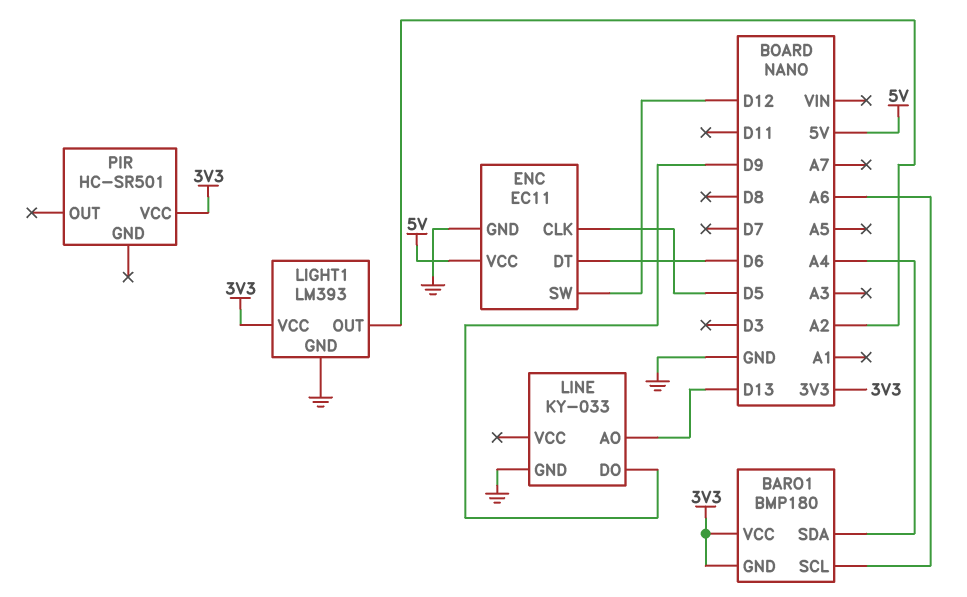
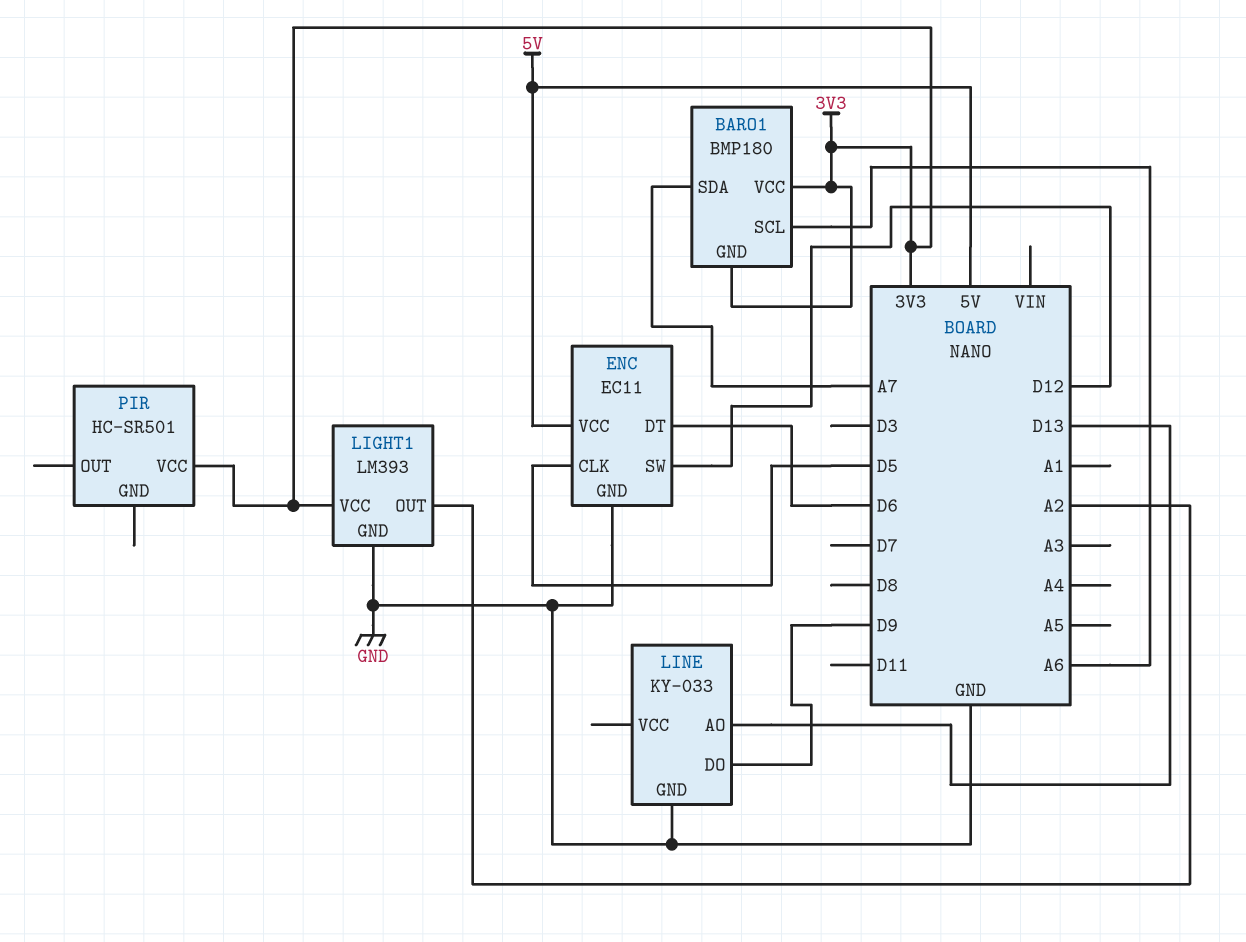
BARO1 pin SDA: A4 -> A7

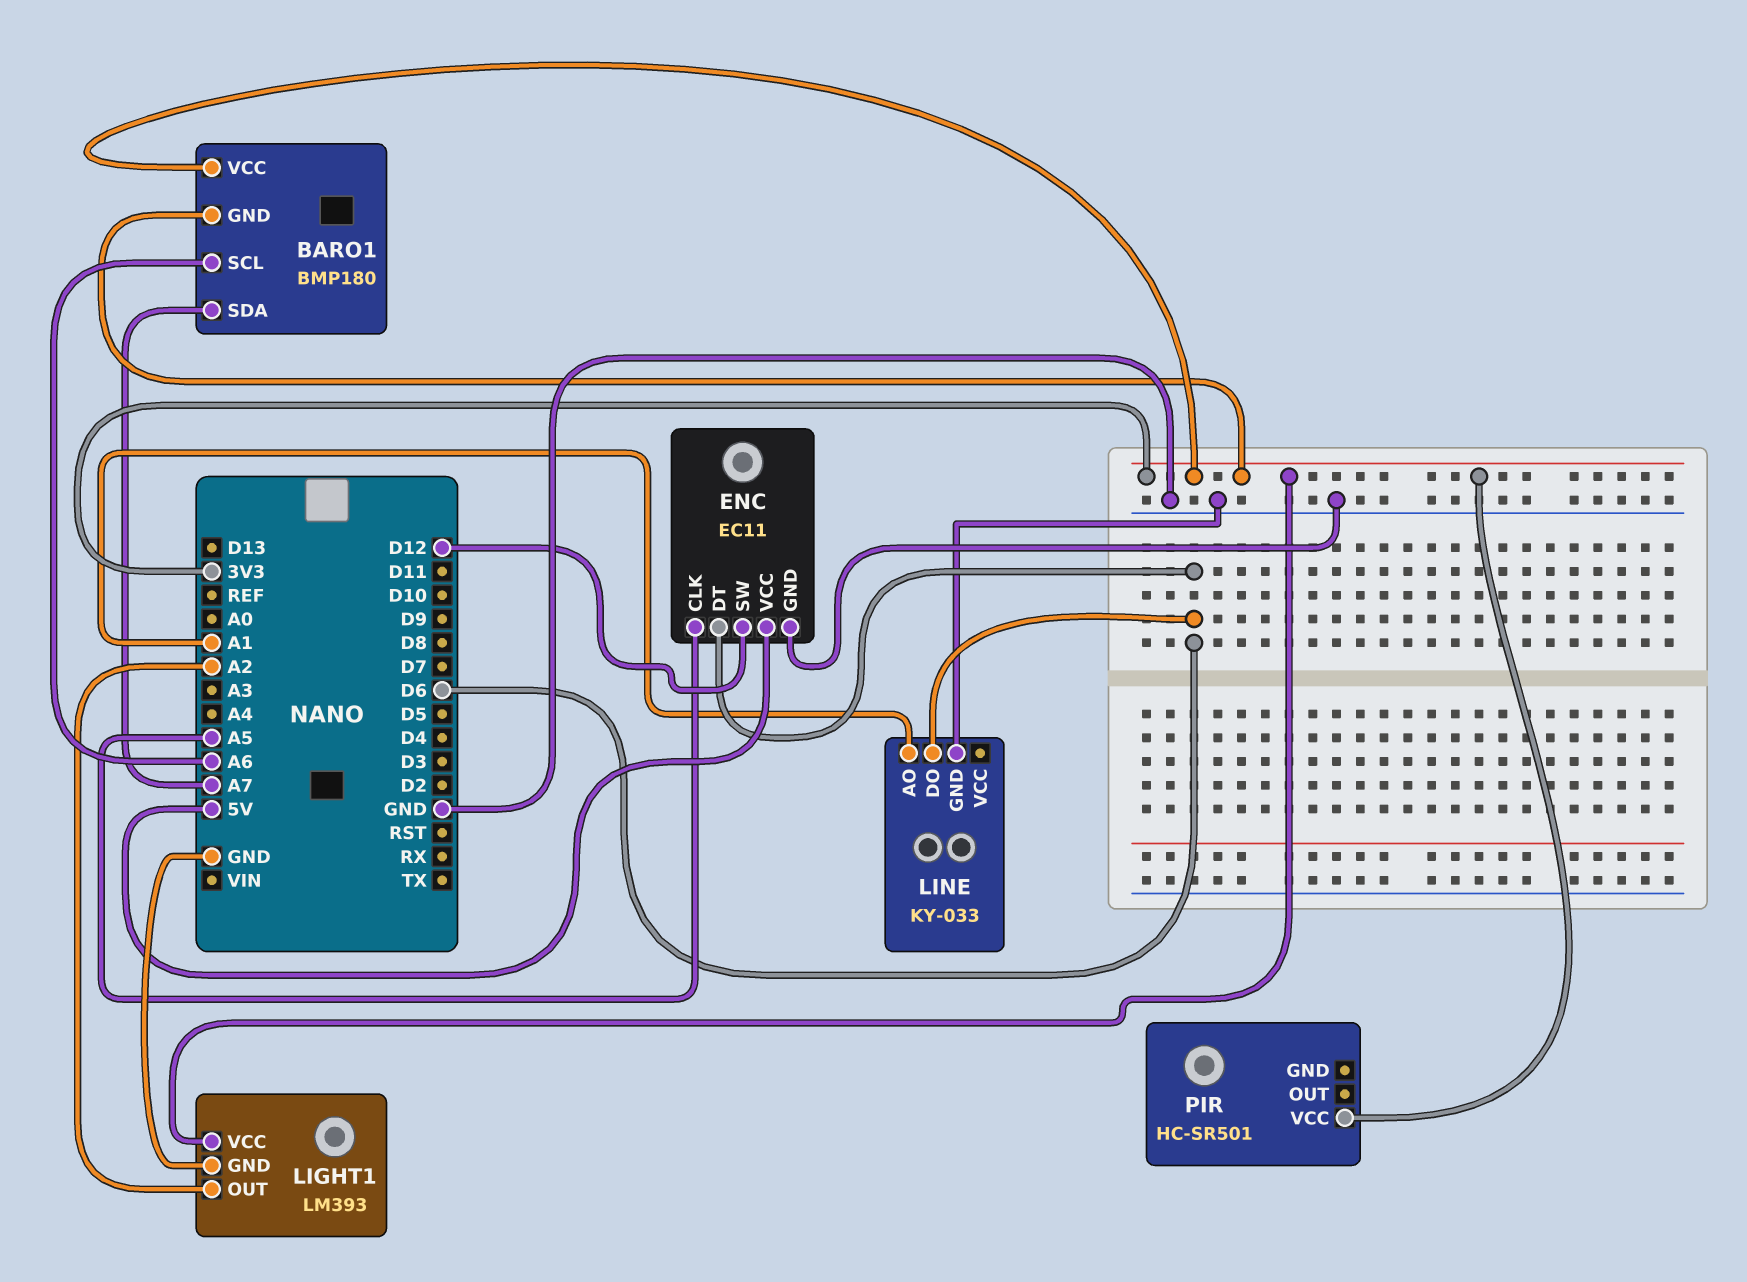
ENC pin CLK: D5 -> A5
LINE pin AO: D13 -> A1
LINE pin DO: D9 -> D6

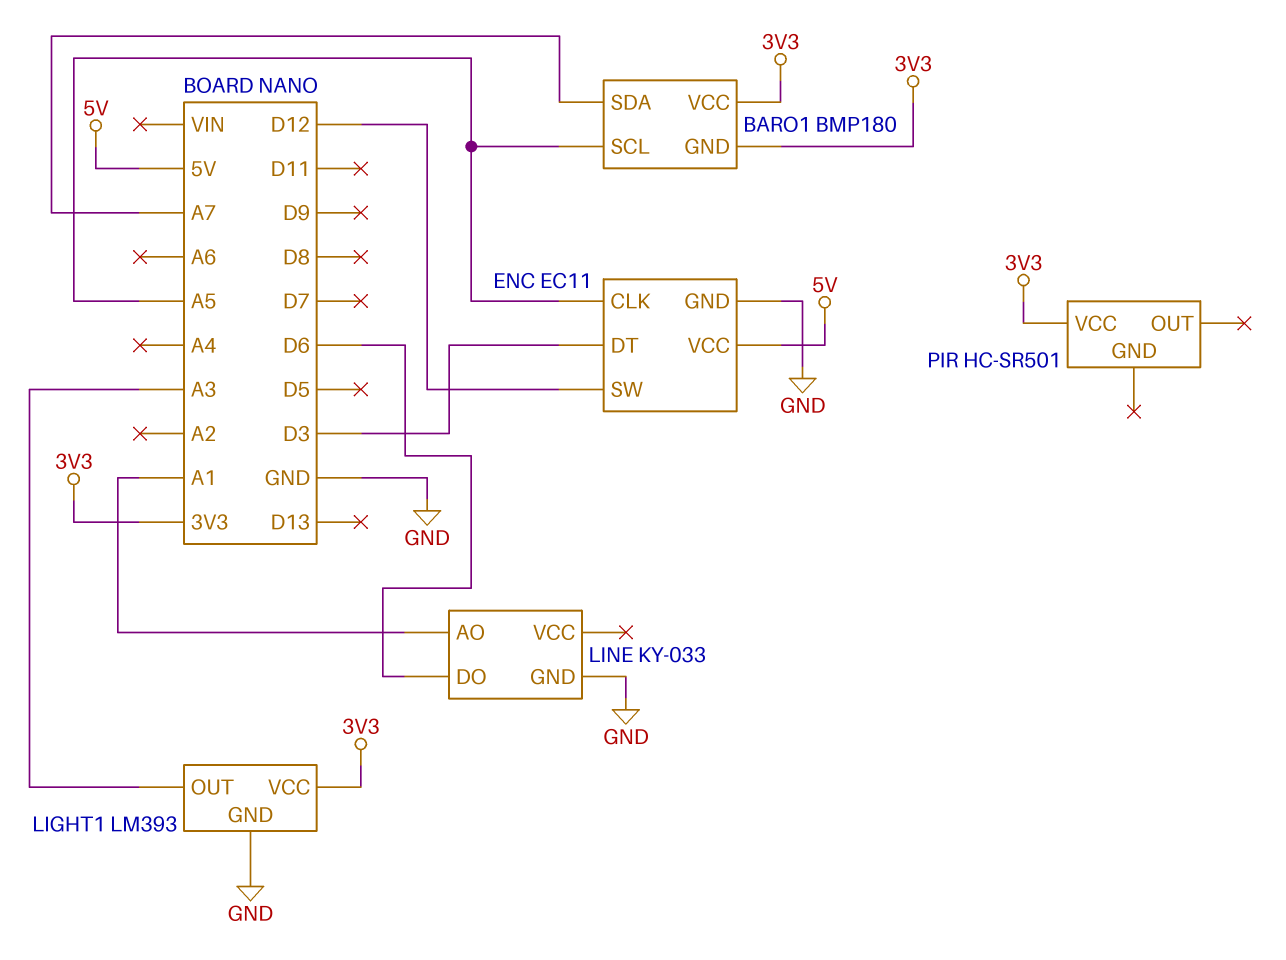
BARO1 pin SCL: A6 -> A5
ENC pin DT: D6 -> D3
LIGHT1 pin OUT: A2 -> A3

